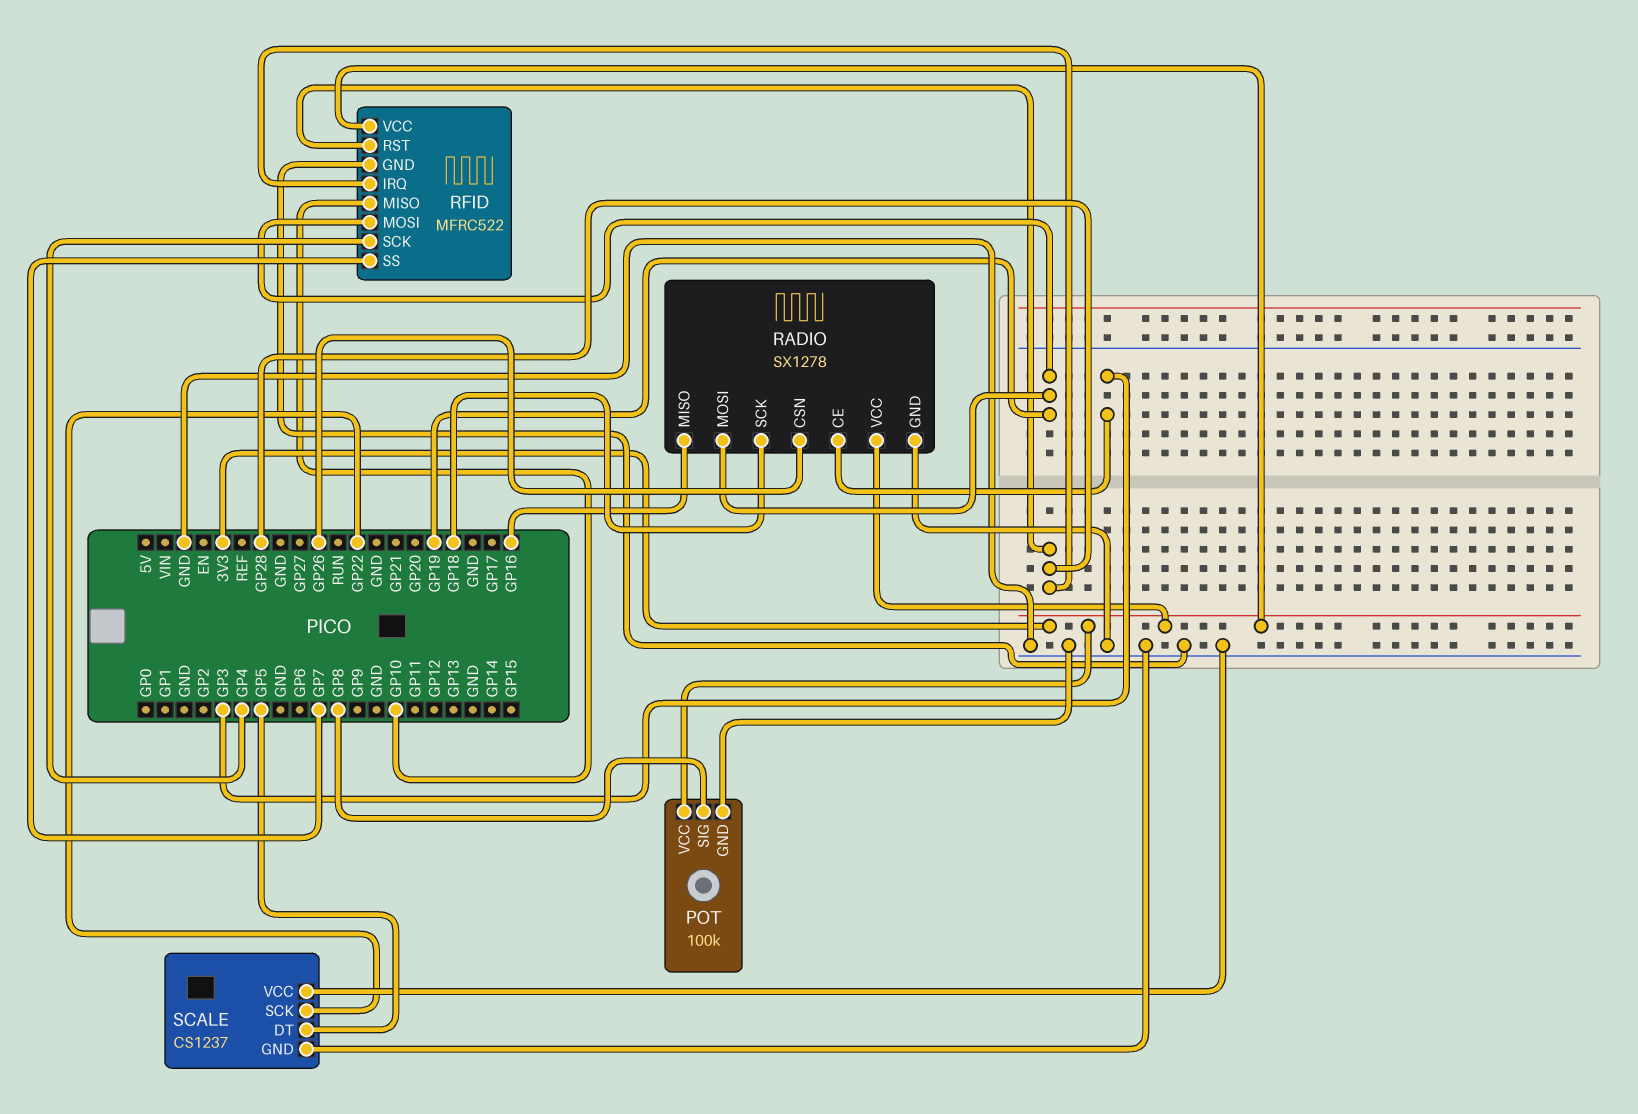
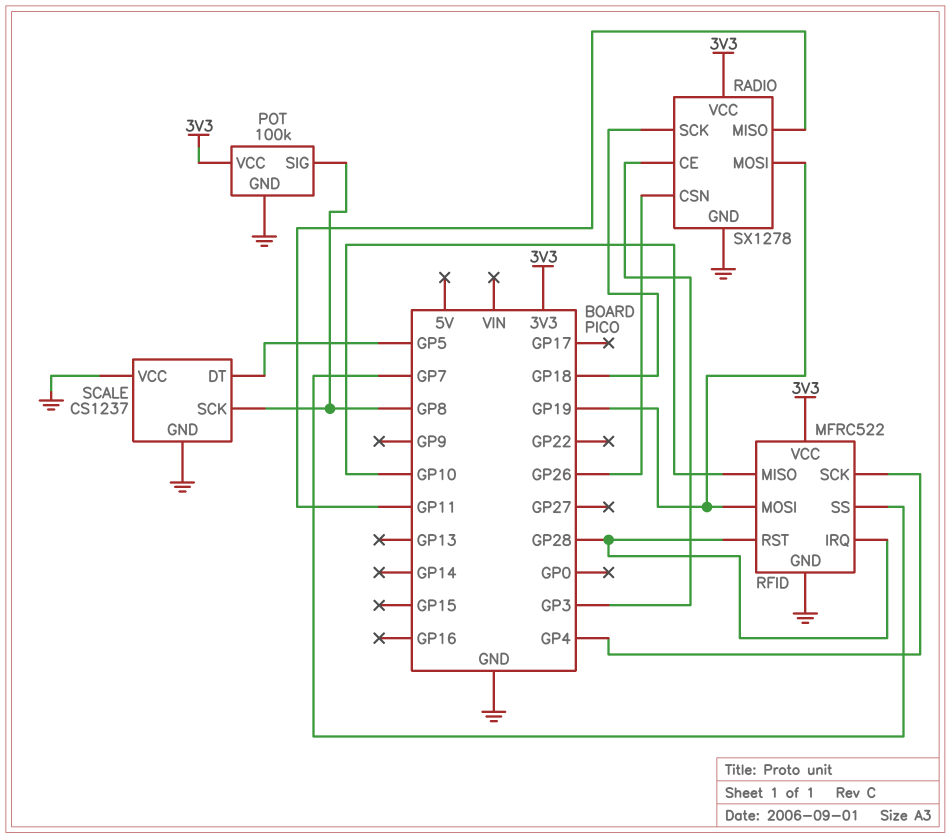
RADIO pin MISO: GP16 -> GP11
SCALE pin SCK: GP22 -> GP8

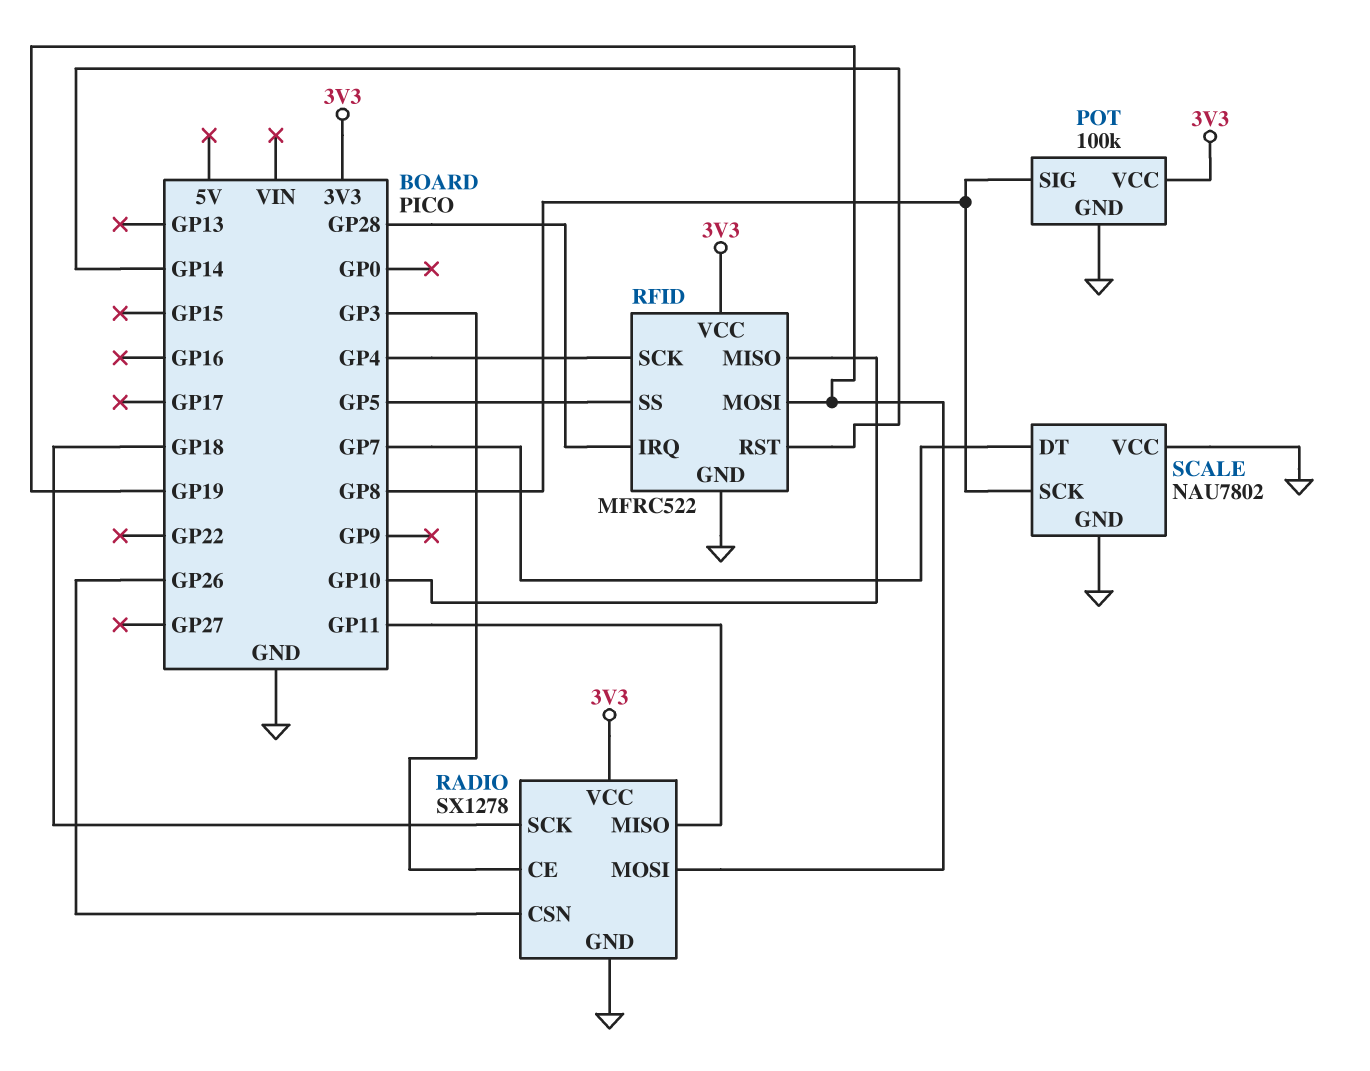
RFID pin RST: GP28 -> GP14
RFID pin SS: GP7 -> GP5
SCALE: CS1237 -> NAU7802
SCALE pin DT: GP5 -> GP7

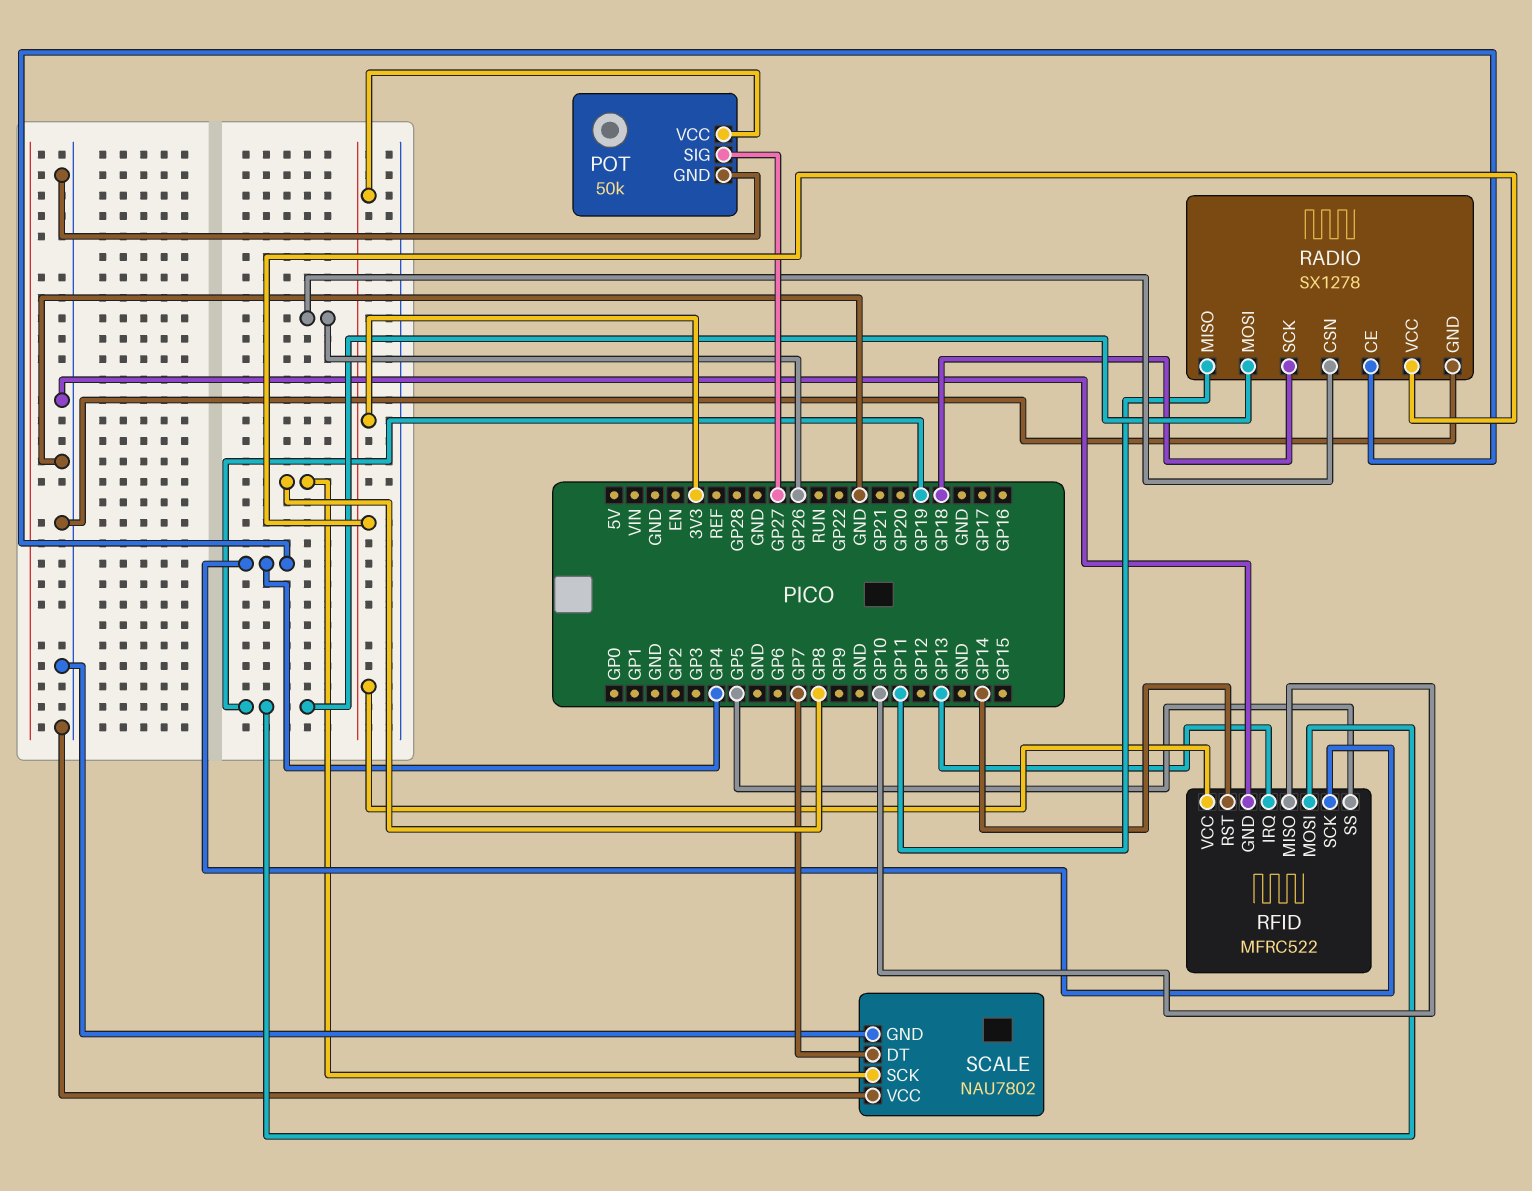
POT: 100k -> 50k
POT pin SIG: GP8 -> GP27
RADIO pin CE: GP3 -> GP4
RFID pin IRQ: GP28 -> GP13

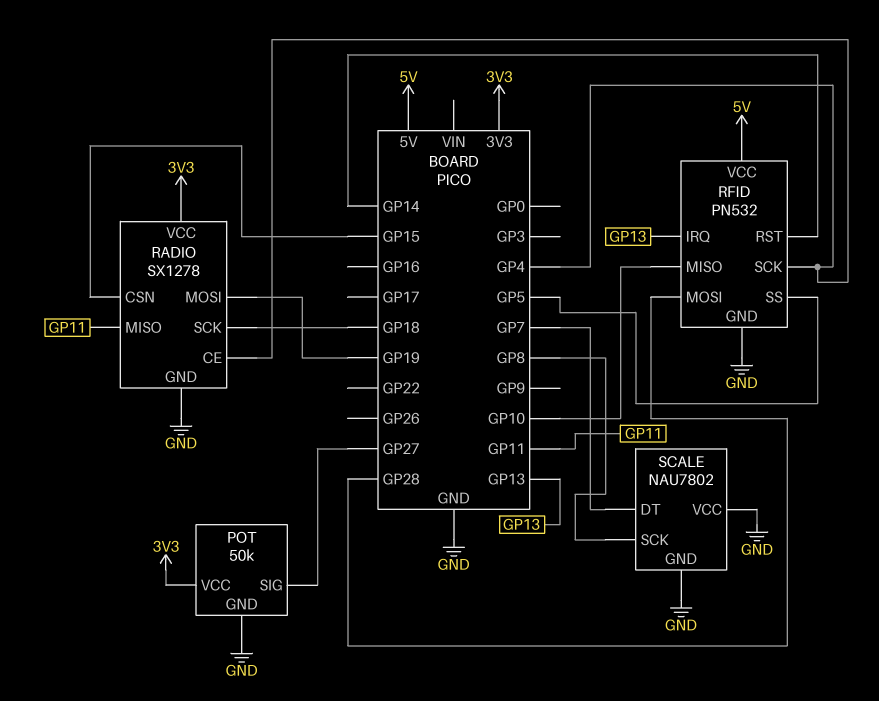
RADIO pin CSN: GP26 -> GP15
RFID: MFRC522 -> PN532
RFID pin MOSI: GP19 -> GP28
RFID pin VCC: 3V3 -> 5V

